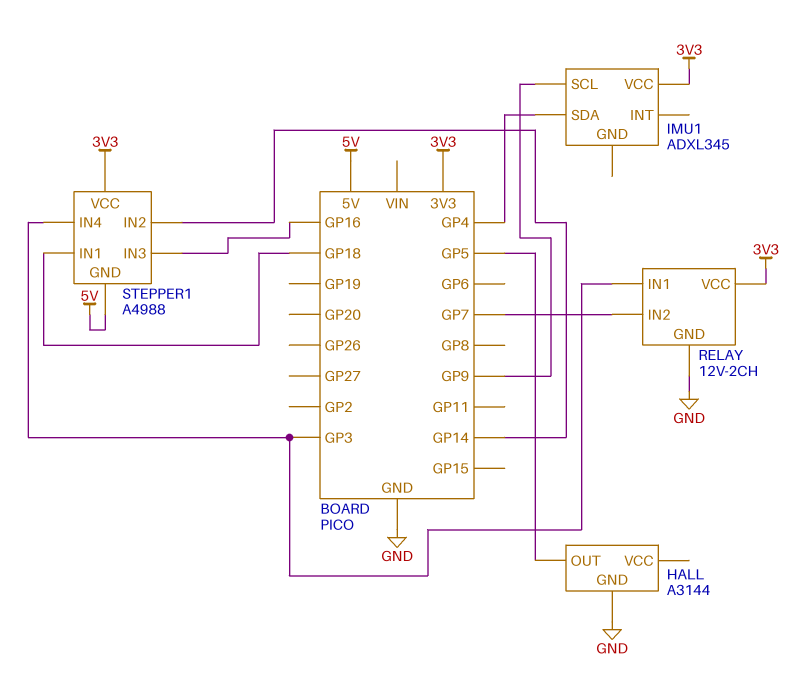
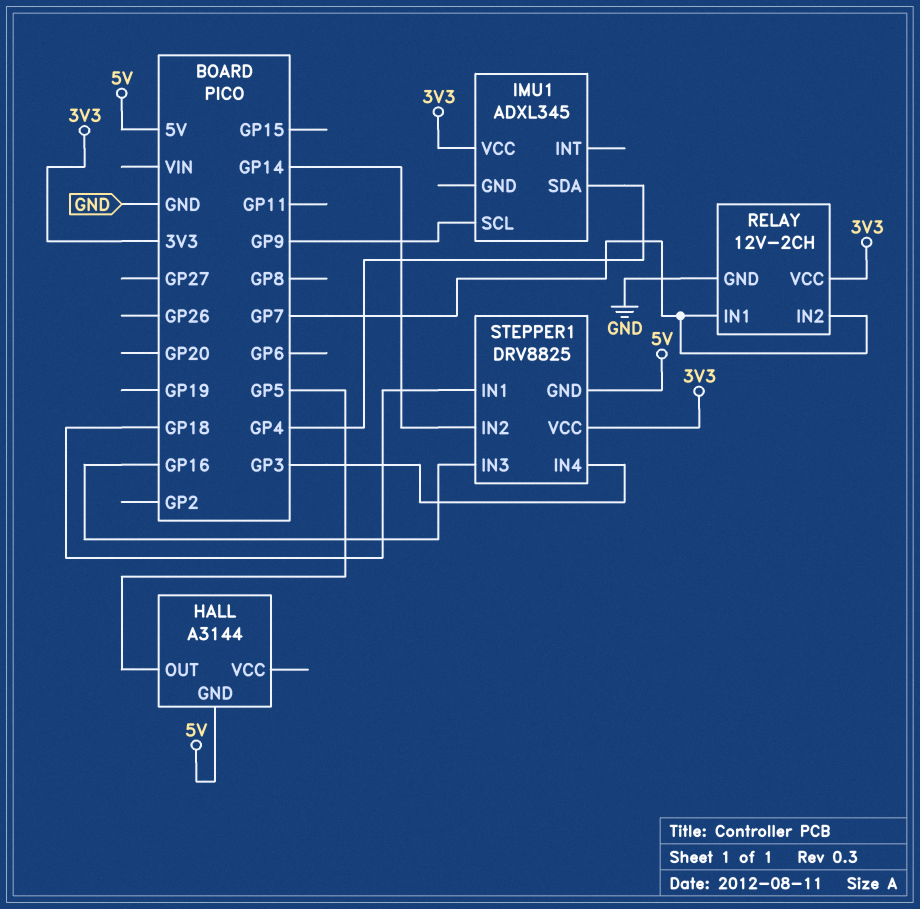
HALL pin GND: GND -> 5V
RELAY pin IN1: GP3 -> GP7
STEPPER1: A4988 -> DRV8825

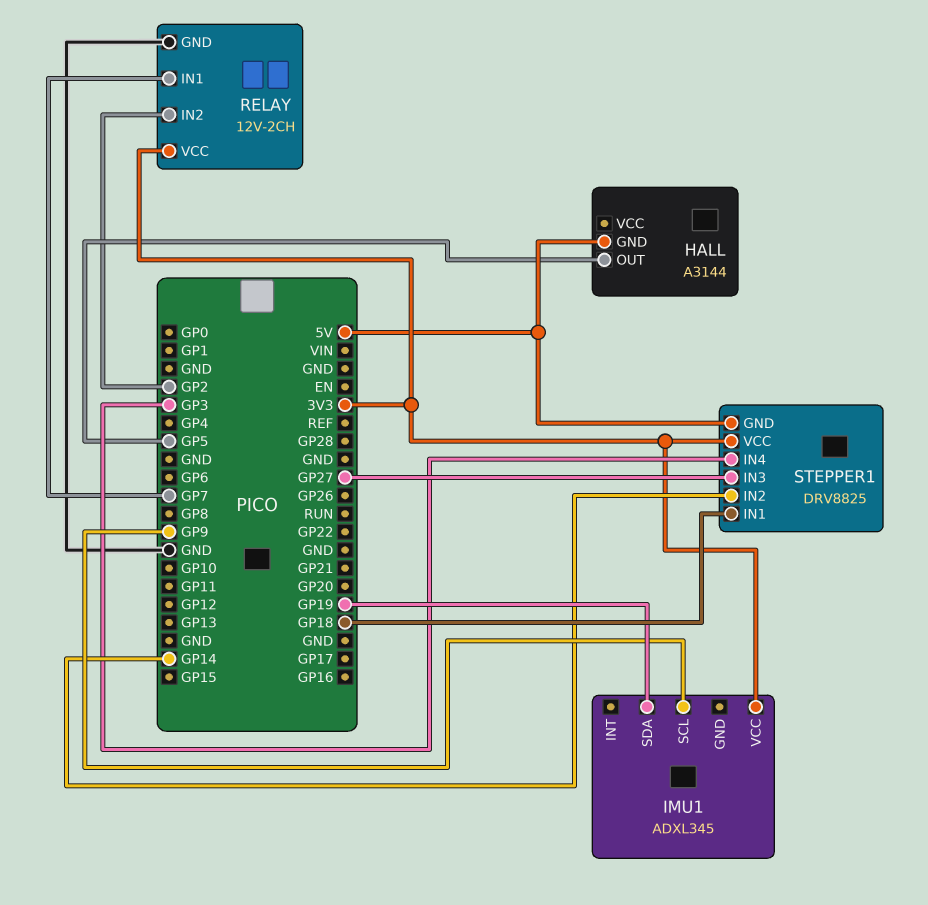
IMU1 pin SDA: GP4 -> GP19
RELAY pin IN2: GP7 -> GP2
STEPPER1 pin IN3: GP16 -> GP27

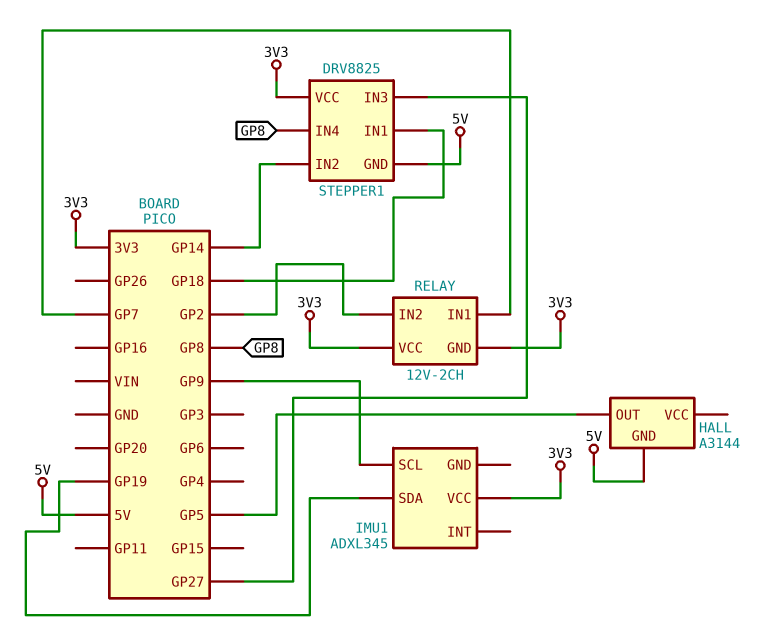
RELAY pin GND: GND -> 3V3
STEPPER1 pin IN4: GP3 -> GP8

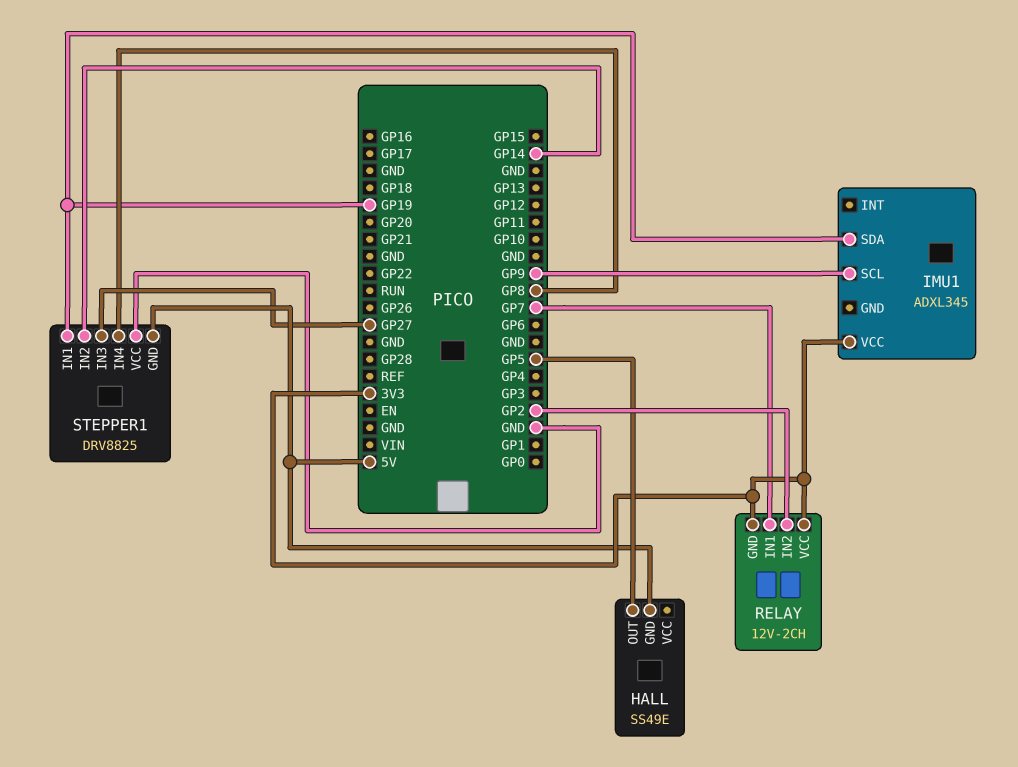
HALL: A3144 -> SS49E
STEPPER1 pin IN1: GP18 -> GP19
STEPPER1 pin VCC: 3V3 -> GND

